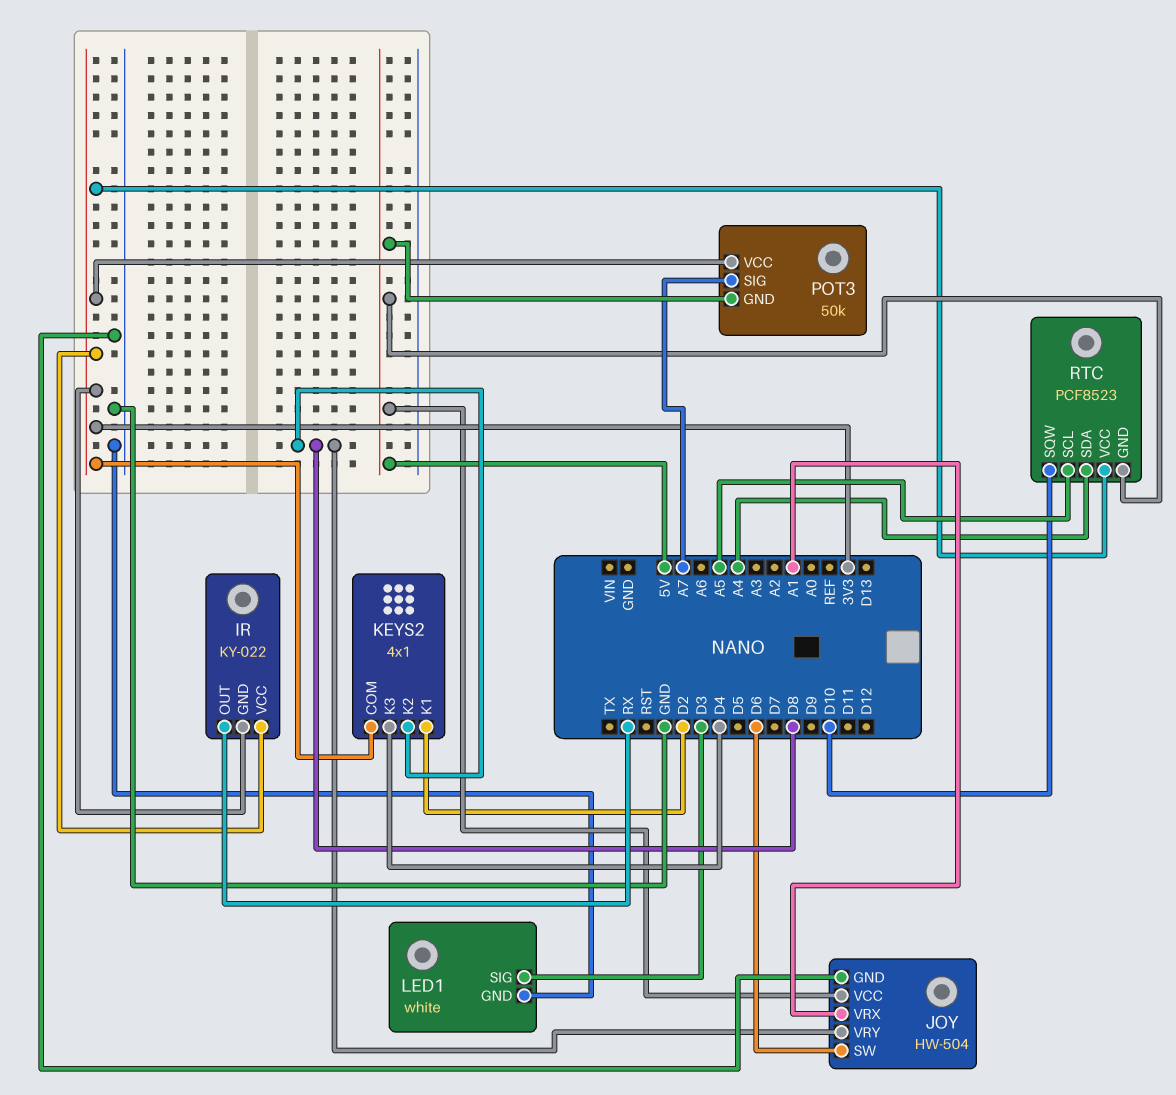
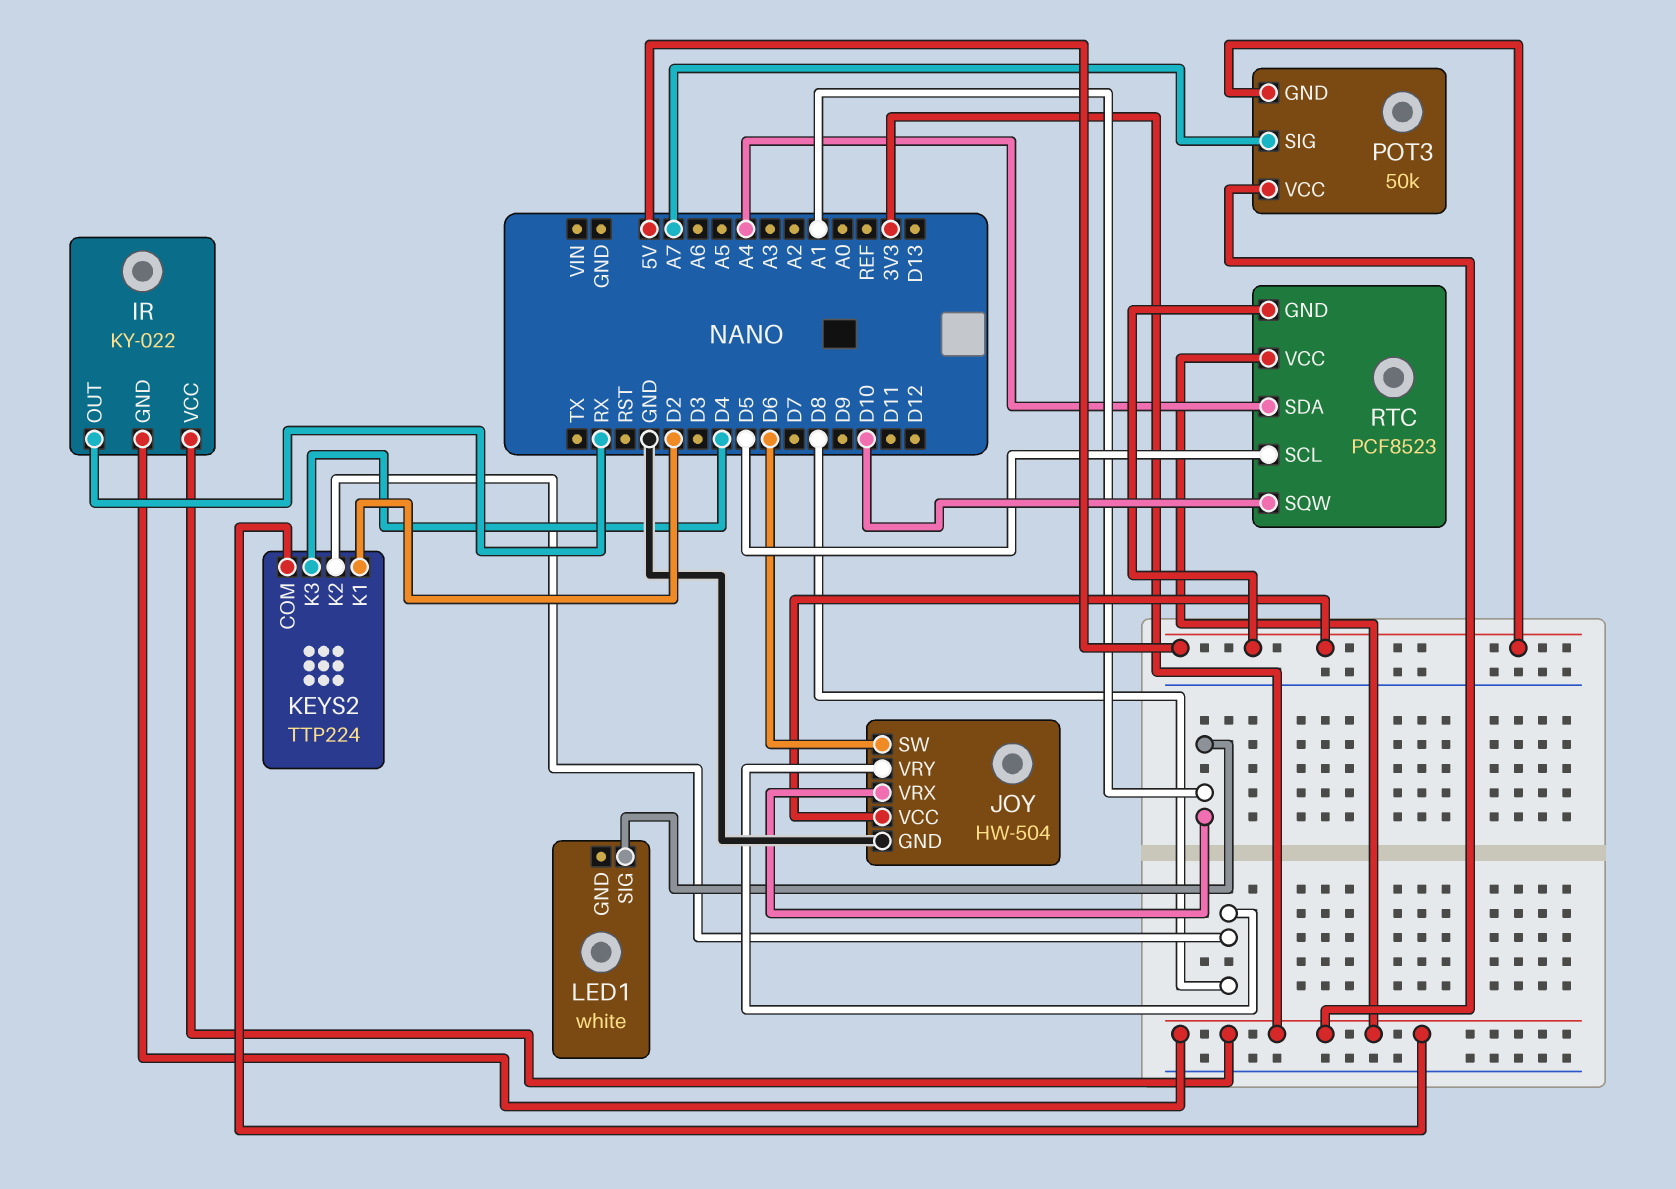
KEYS2: 4x1 -> TTP224
LED1 pin GND: GND -> none
LED1 pin SIG: D3 -> A1
RTC pin SCL: A5 -> D5

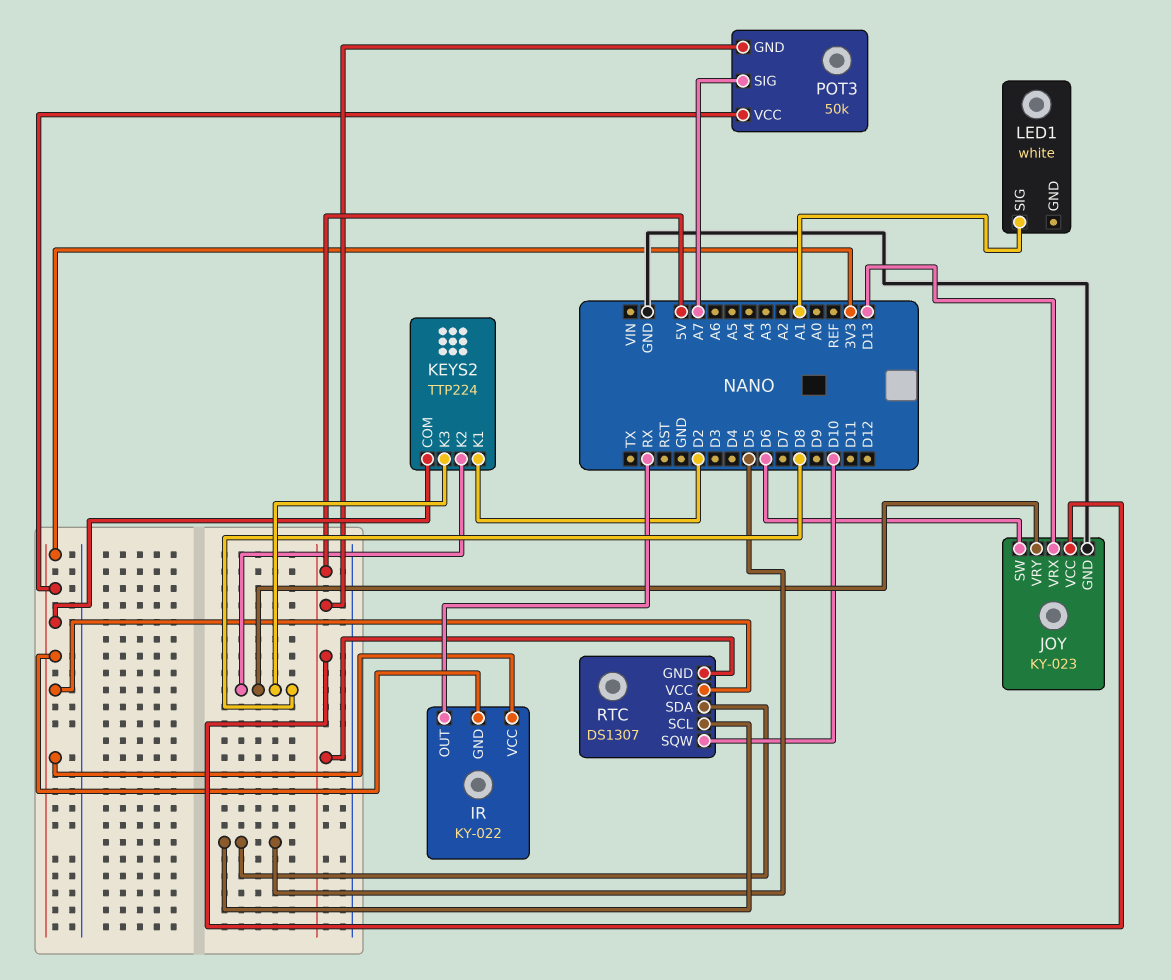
JOY: HW-504 -> KY-023
JOY pin VRX: A1 -> D13
KEYS2 pin K3: D4 -> D8
RTC: PCF8523 -> DS1307
RTC pin SDA: A4 -> D5

